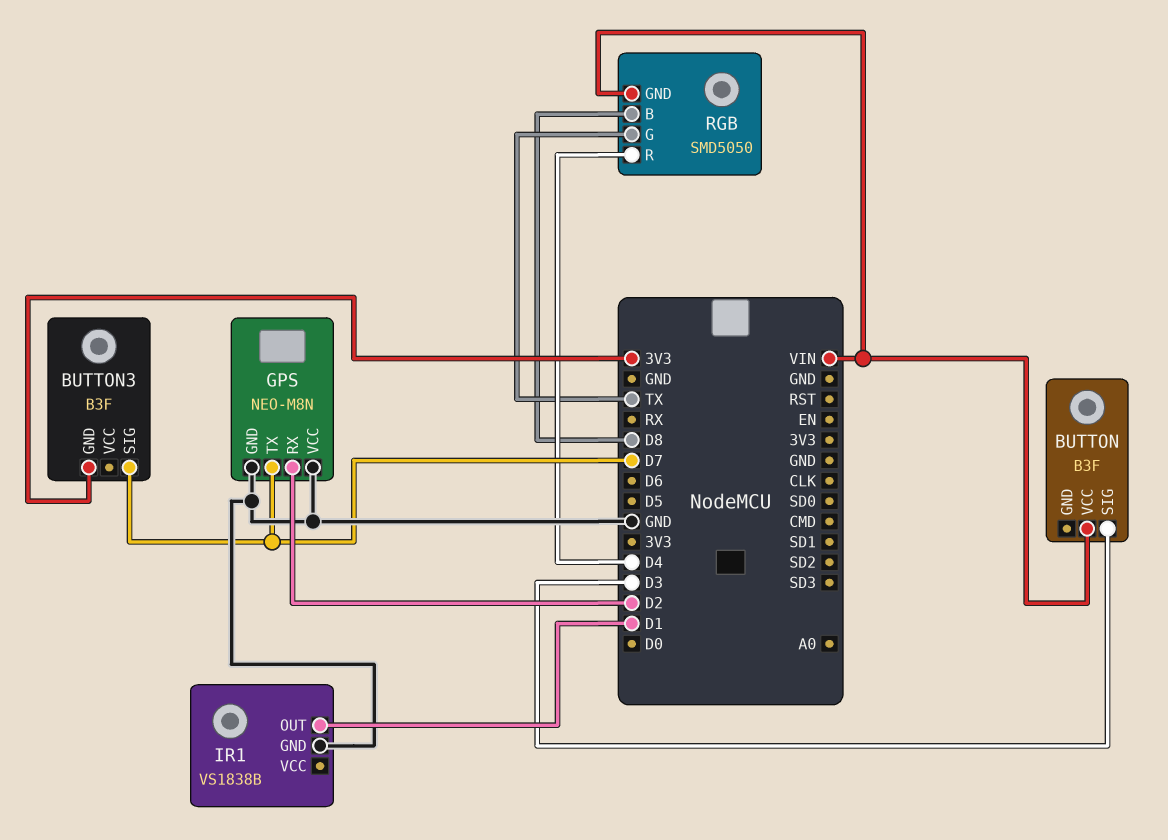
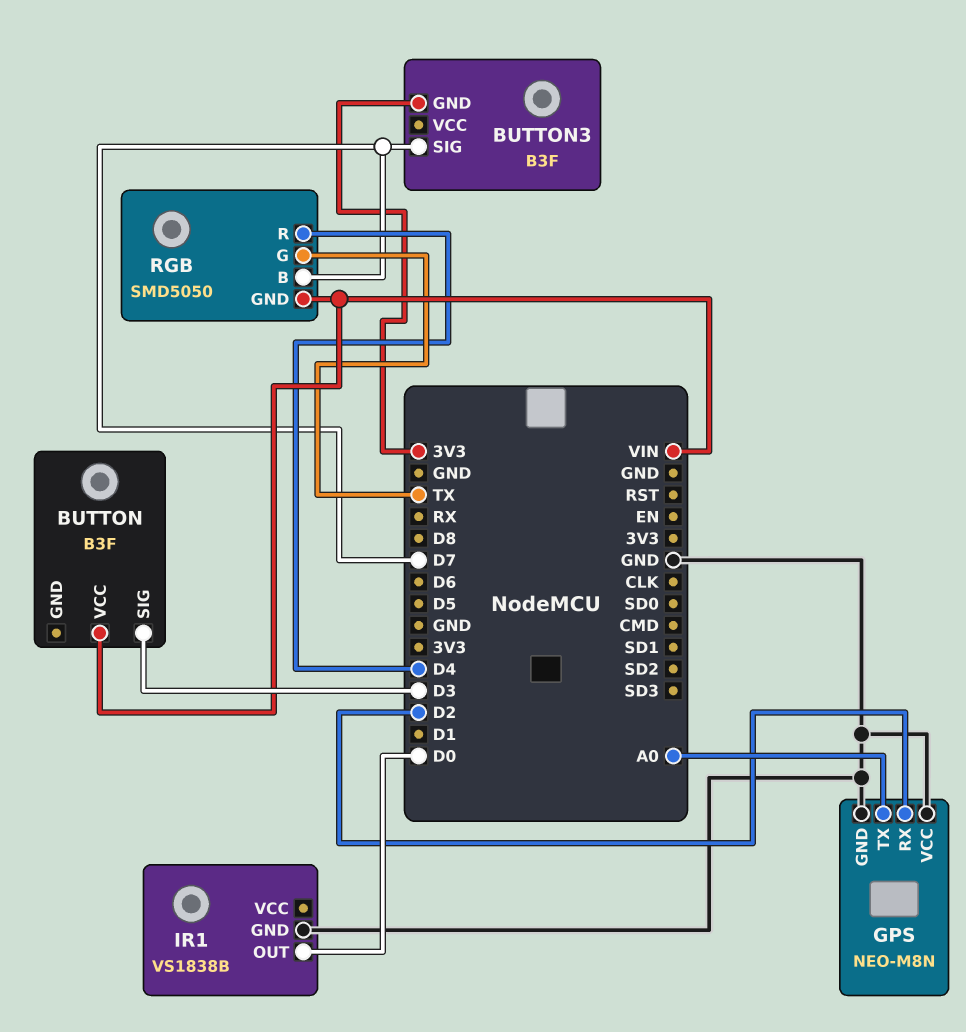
GPS pin TX: D7 -> A0
IR1 pin OUT: D1 -> D0
RGB pin B: D8 -> D7

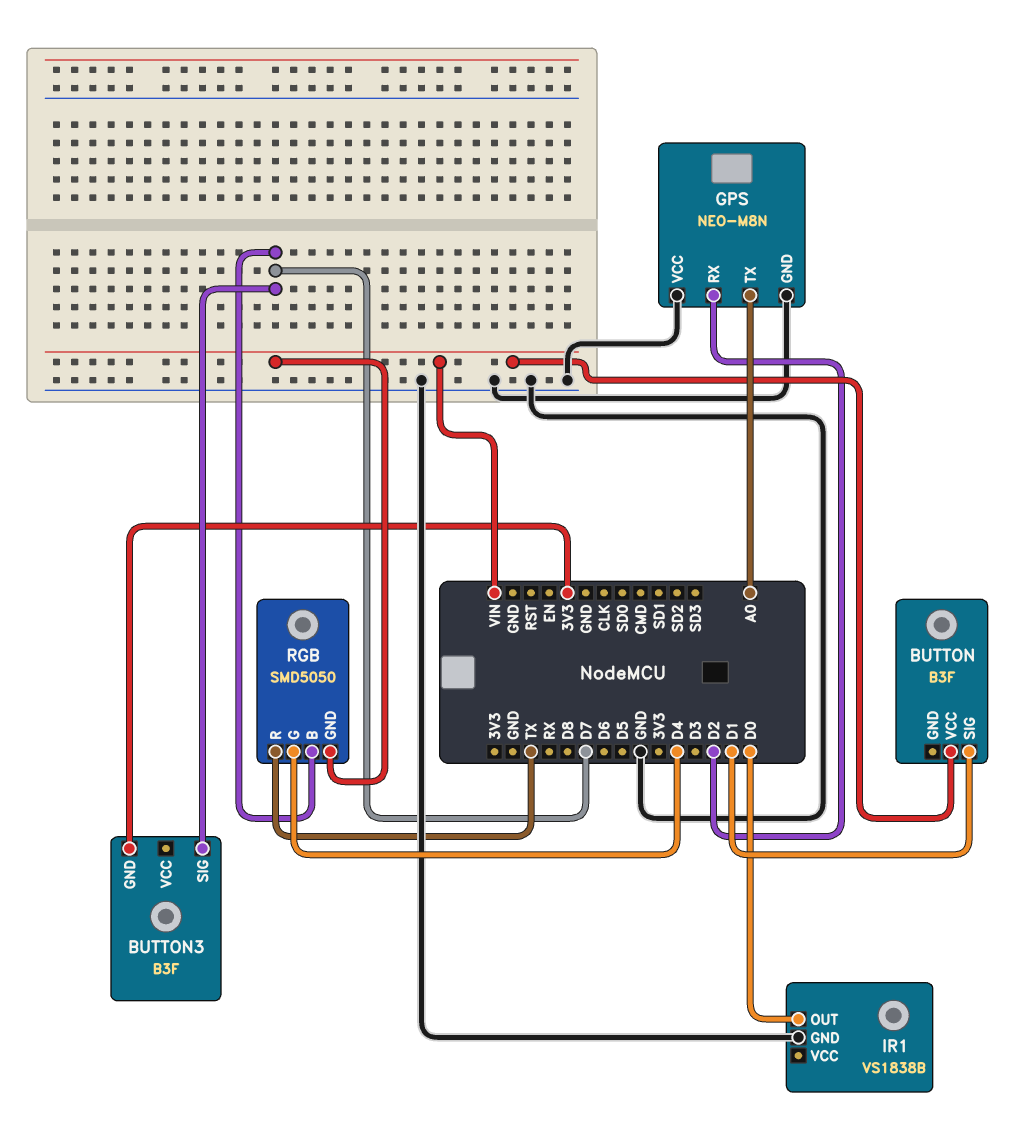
BUTTON pin SIG: D3 -> D1
RGB pin G: TX -> D4
RGB pin R: D4 -> TX

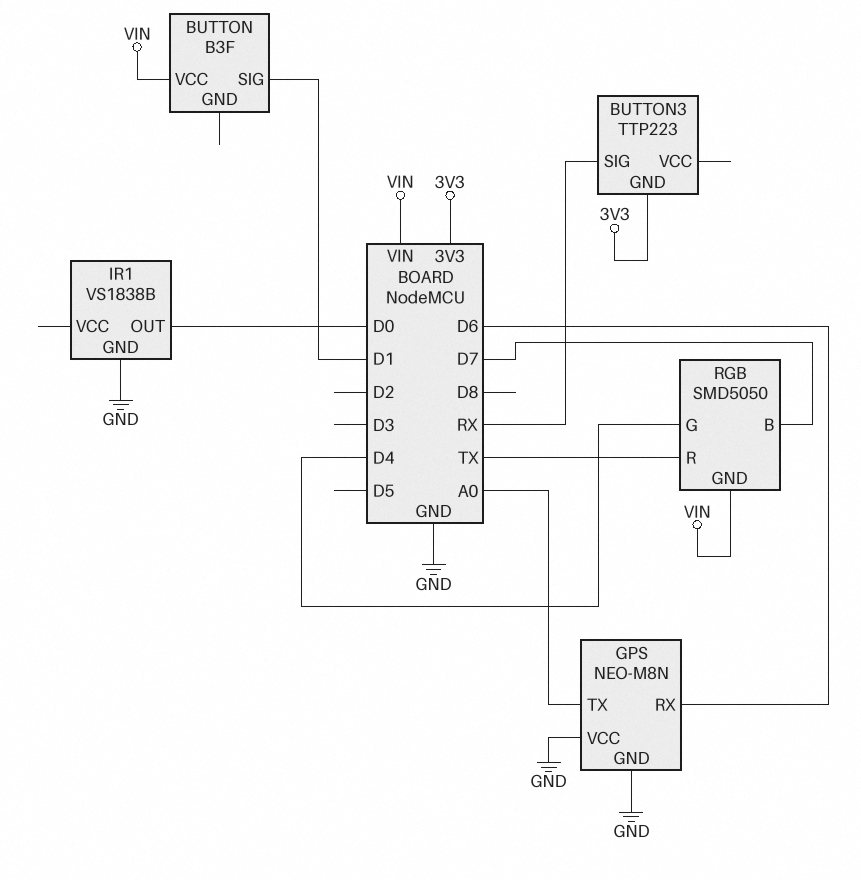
BUTTON3: B3F -> TTP223
BUTTON3 pin SIG: D7 -> RX
GPS pin RX: D2 -> D6

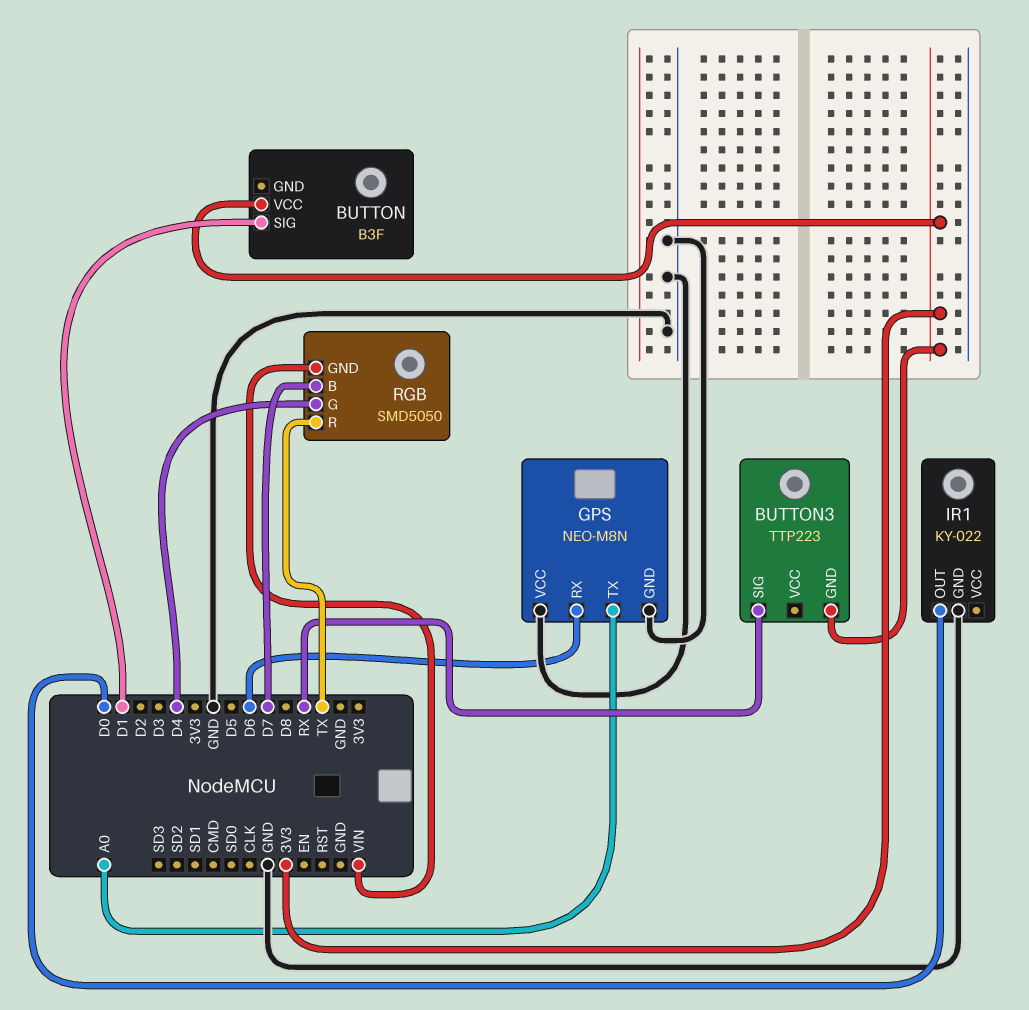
BUTTON pin VCC: VIN -> 3V3
IR1: VS1838B -> KY-022

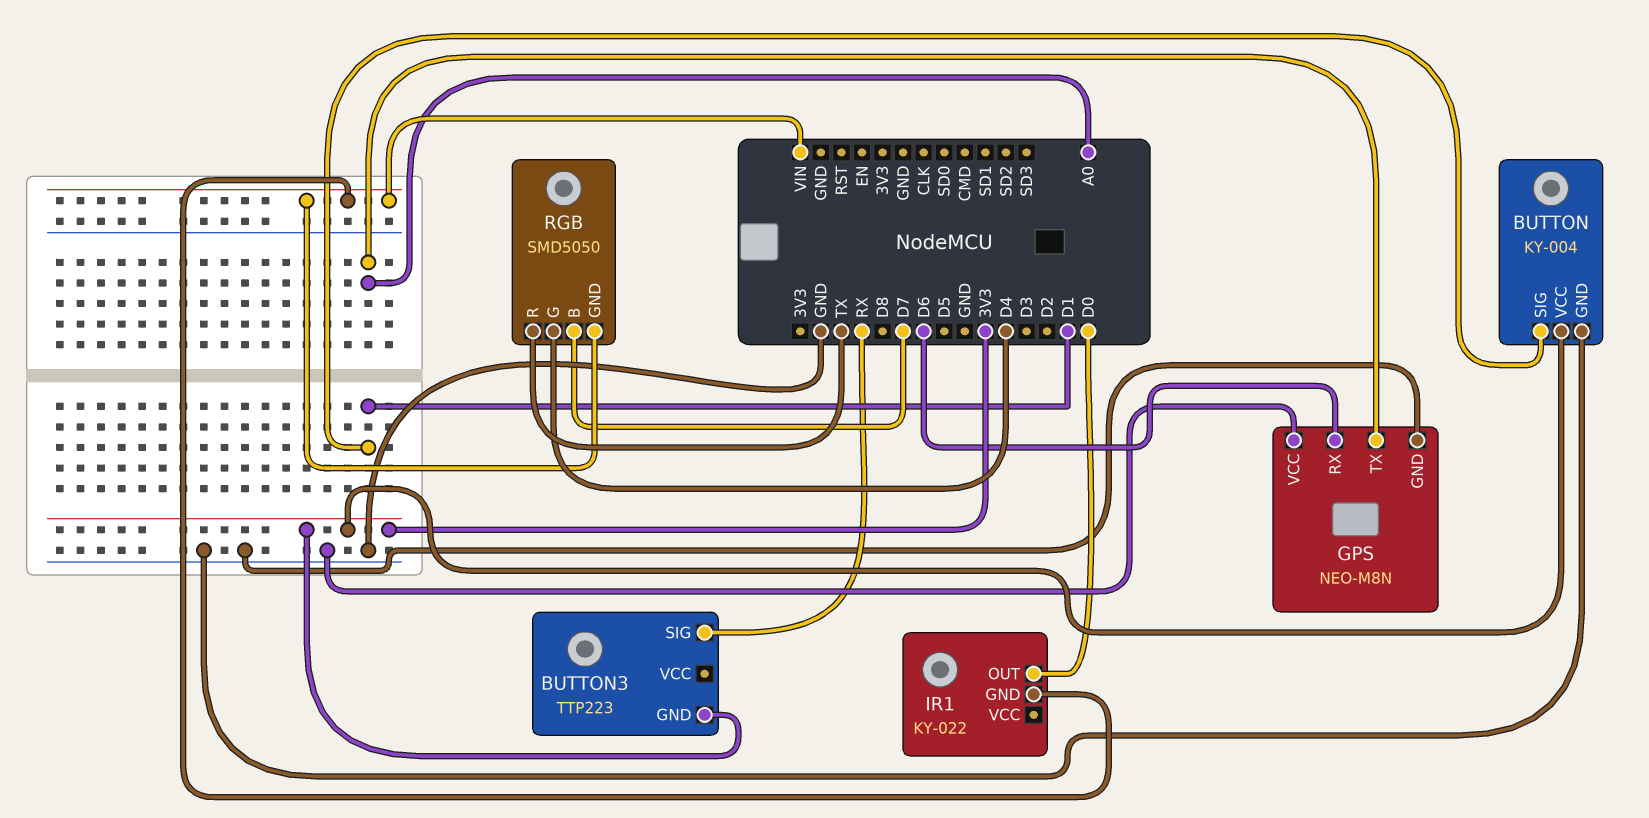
BUTTON: B3F -> KY-004
BUTTON pin GND: none -> GND
IR1 pin GND: GND -> VIN

